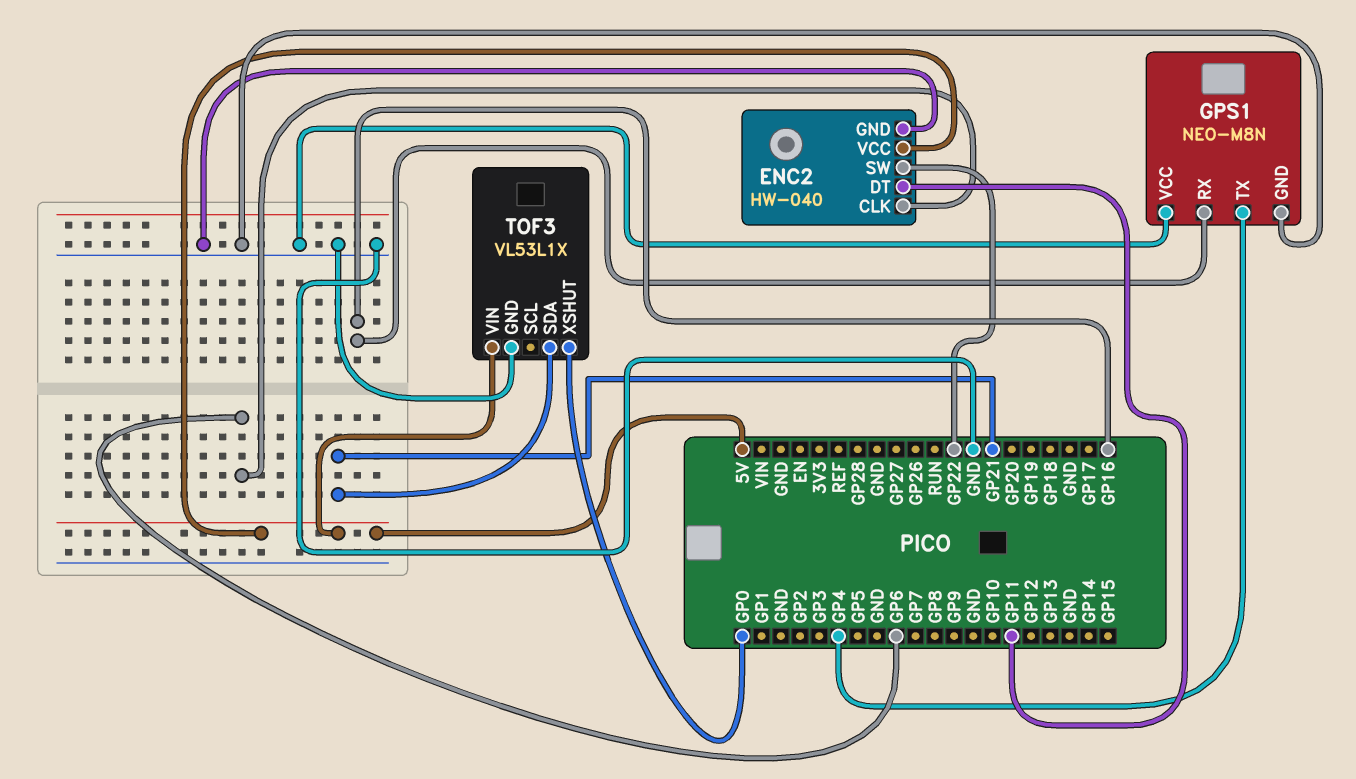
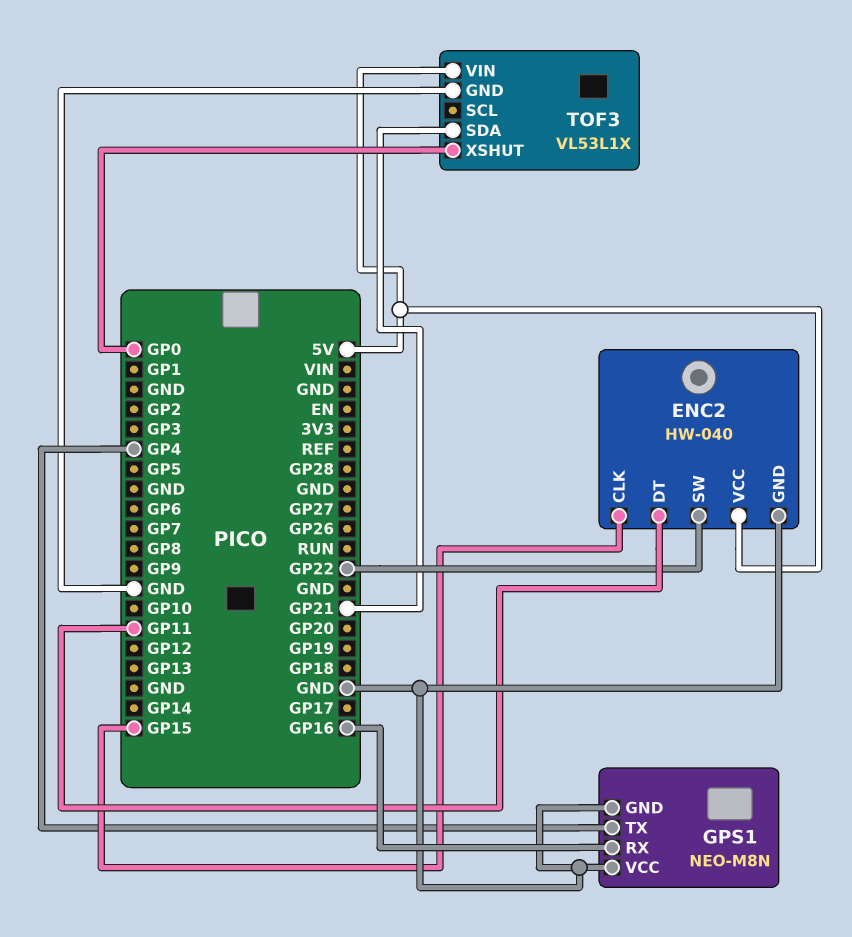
ENC2 pin CLK: GP6 -> GP15

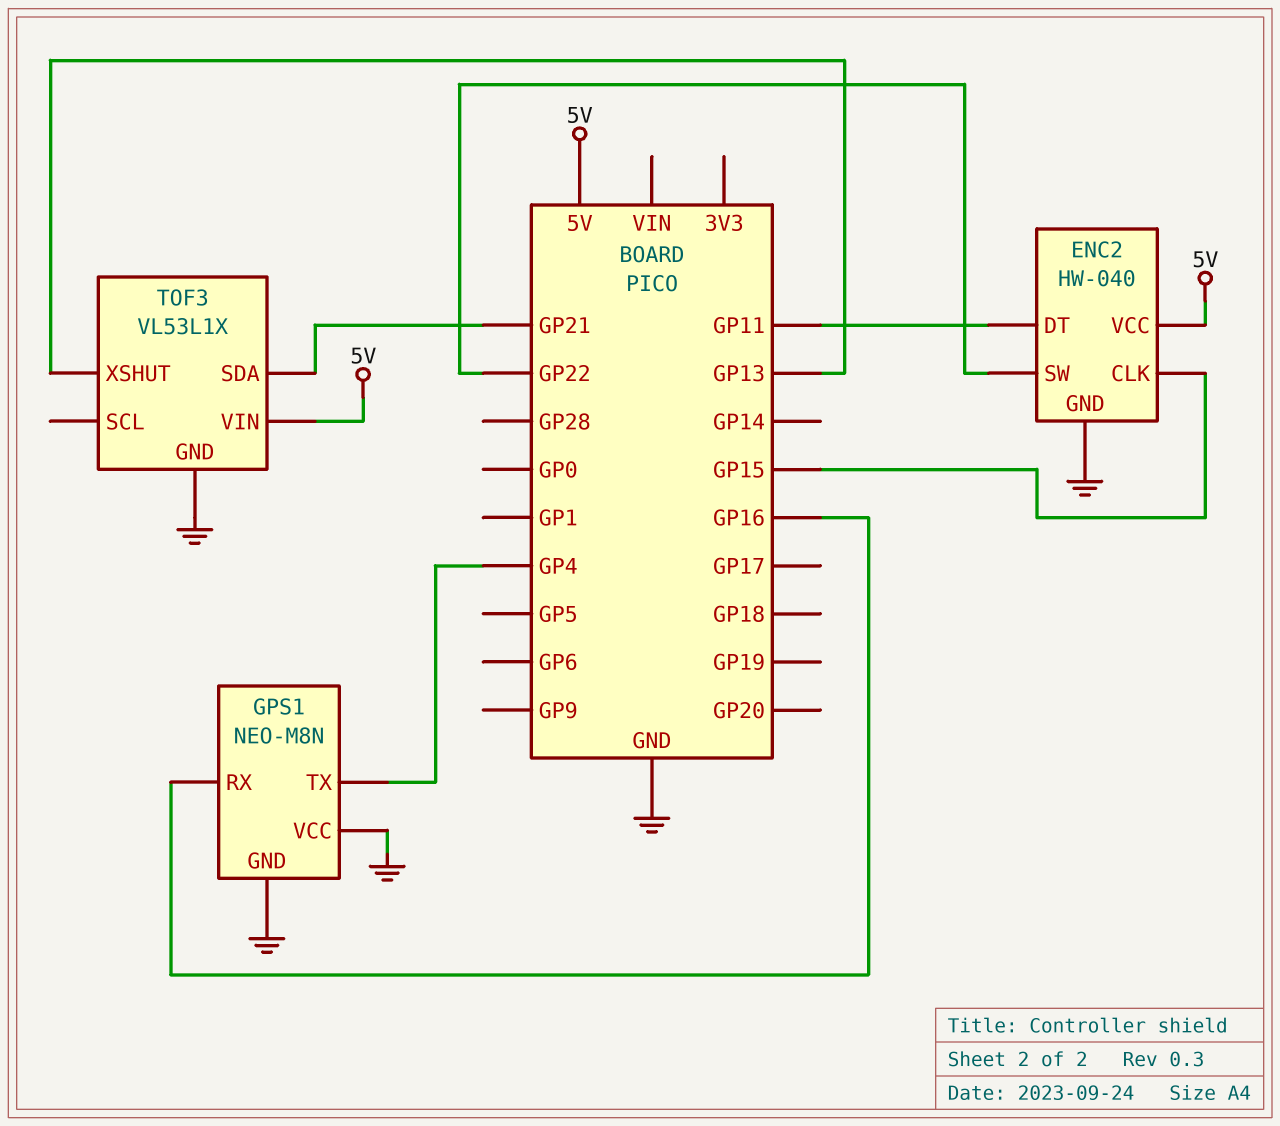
TOF3 pin XSHUT: GP0 -> GP13

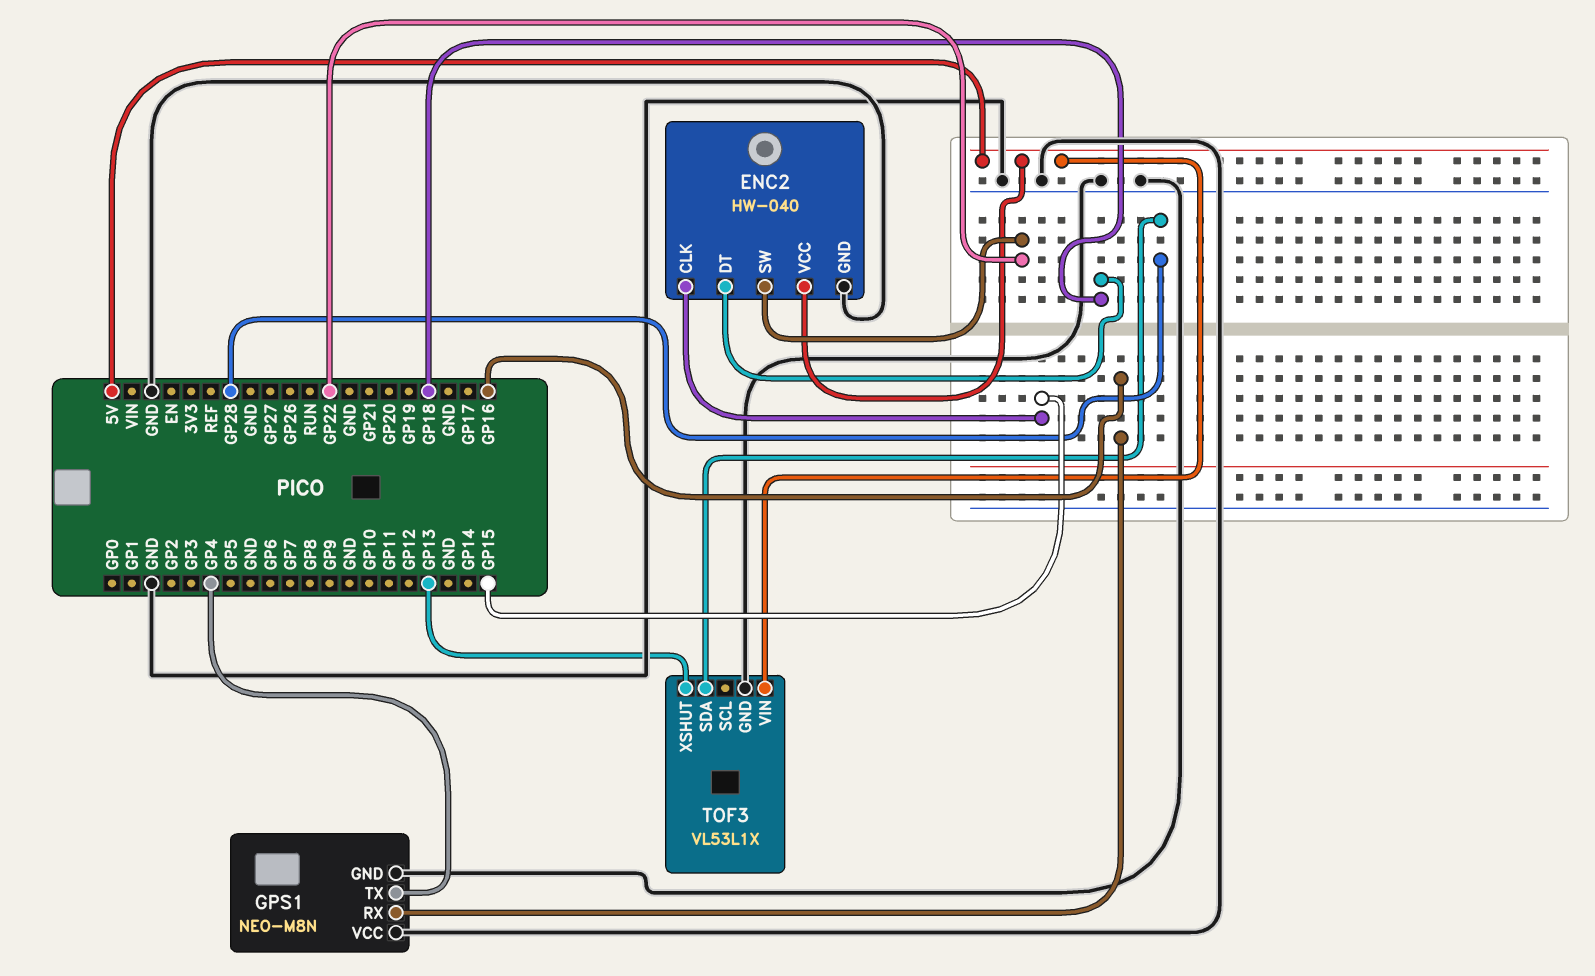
ENC2 pin DT: GP11 -> GP18
TOF3 pin SDA: GP21 -> GP28

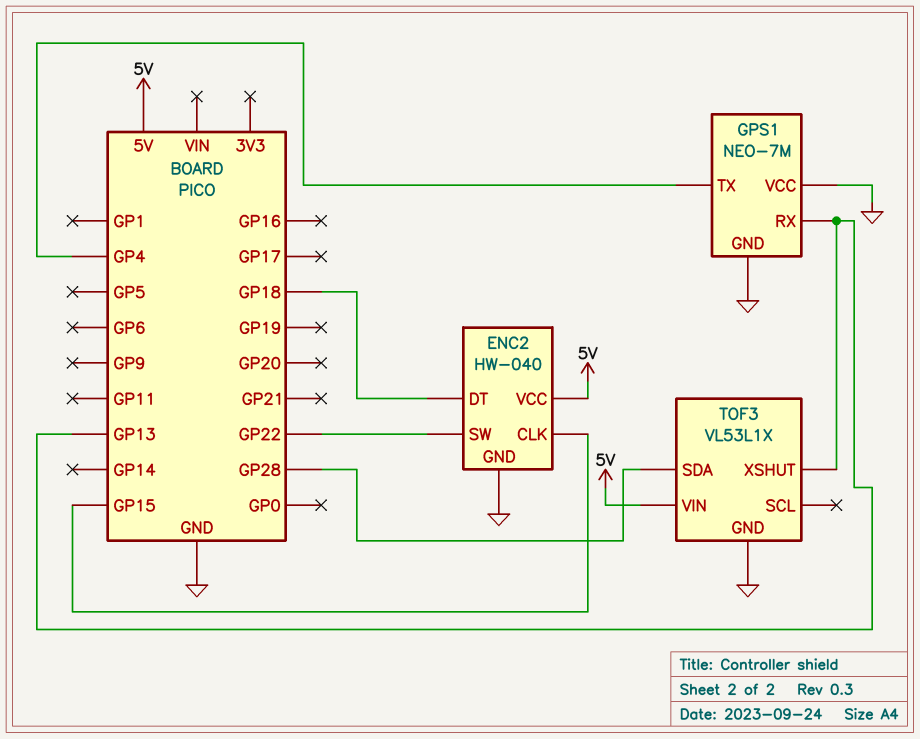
GPS1: NEO-M8N -> NEO-7M
GPS1 pin RX: GP16 -> GP13

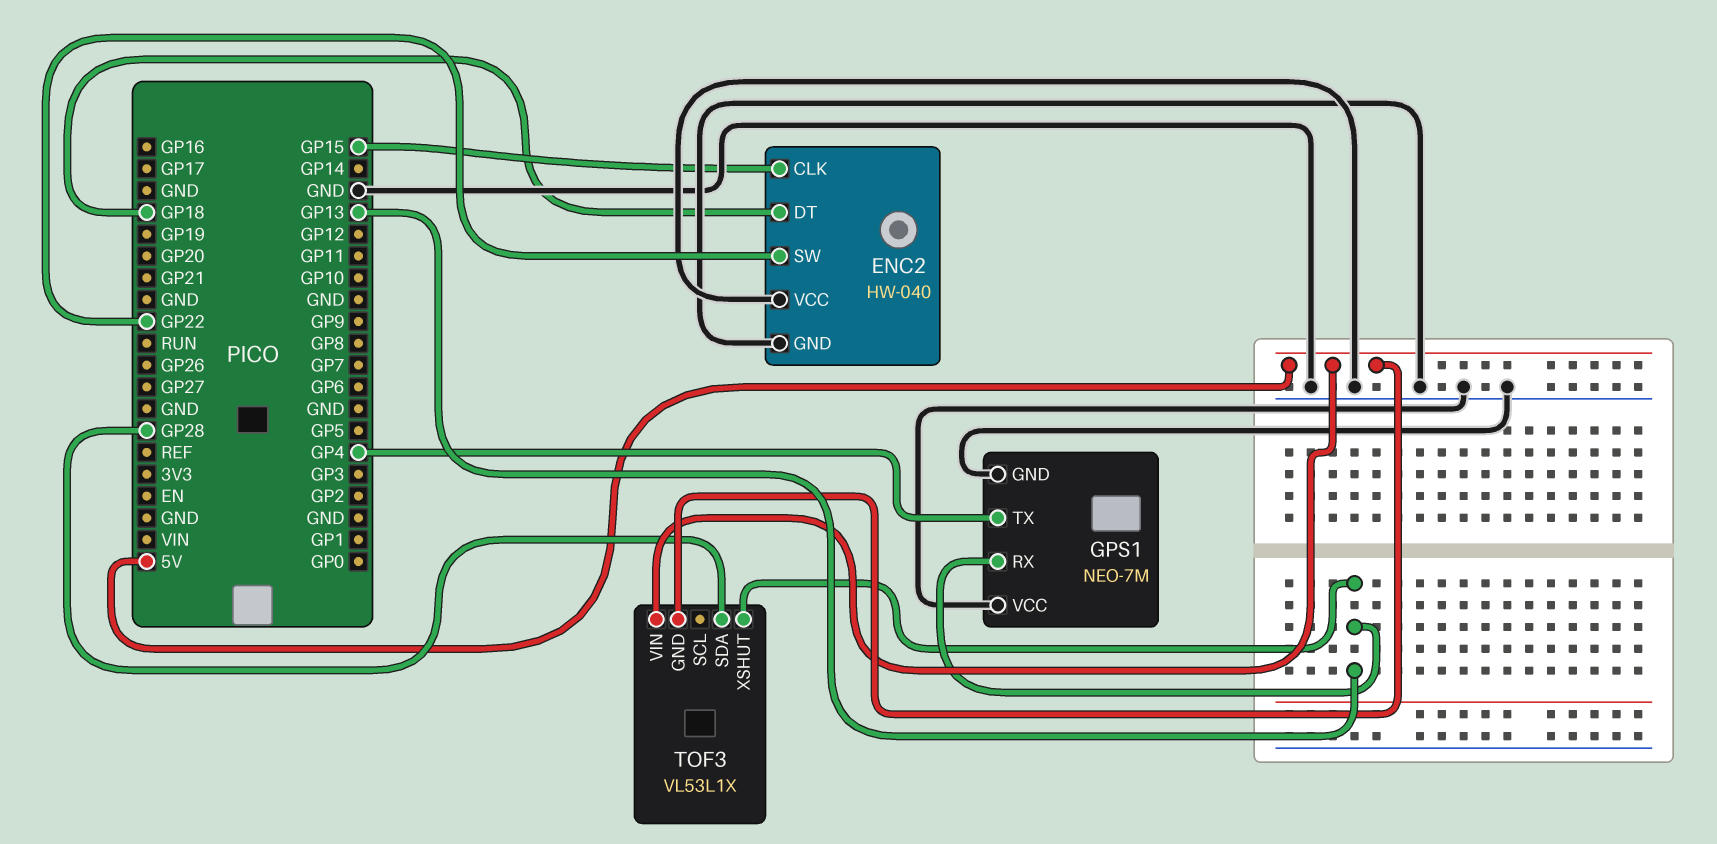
ENC2 pin VCC: 5V -> GND
TOF3 pin GND: GND -> 5V

